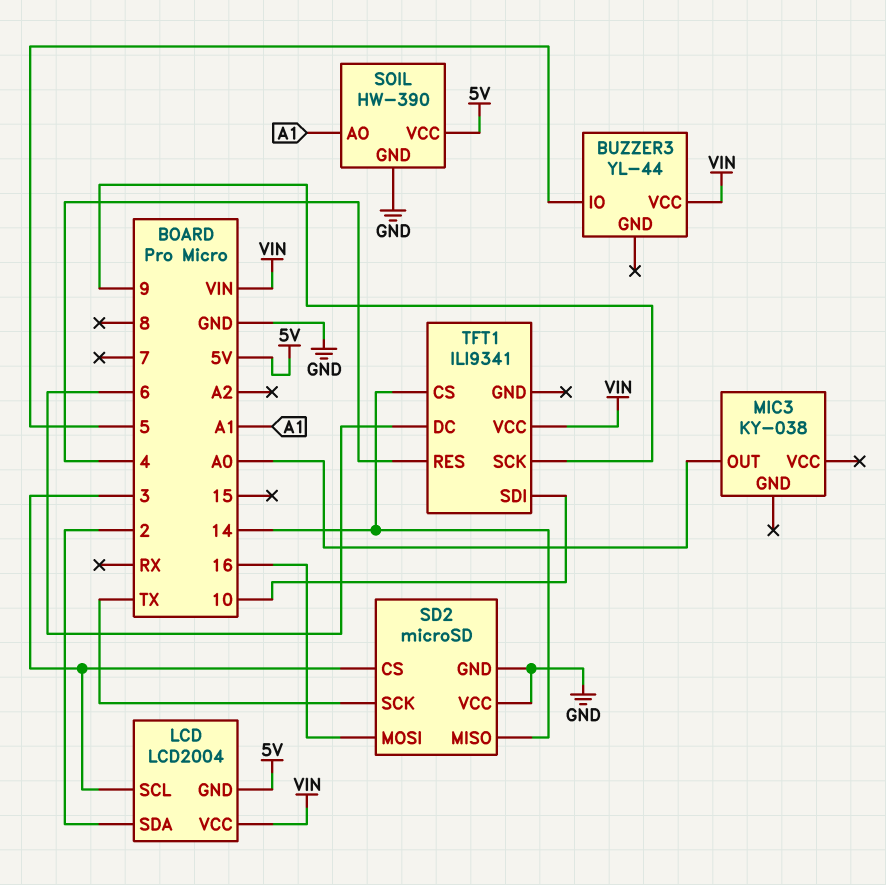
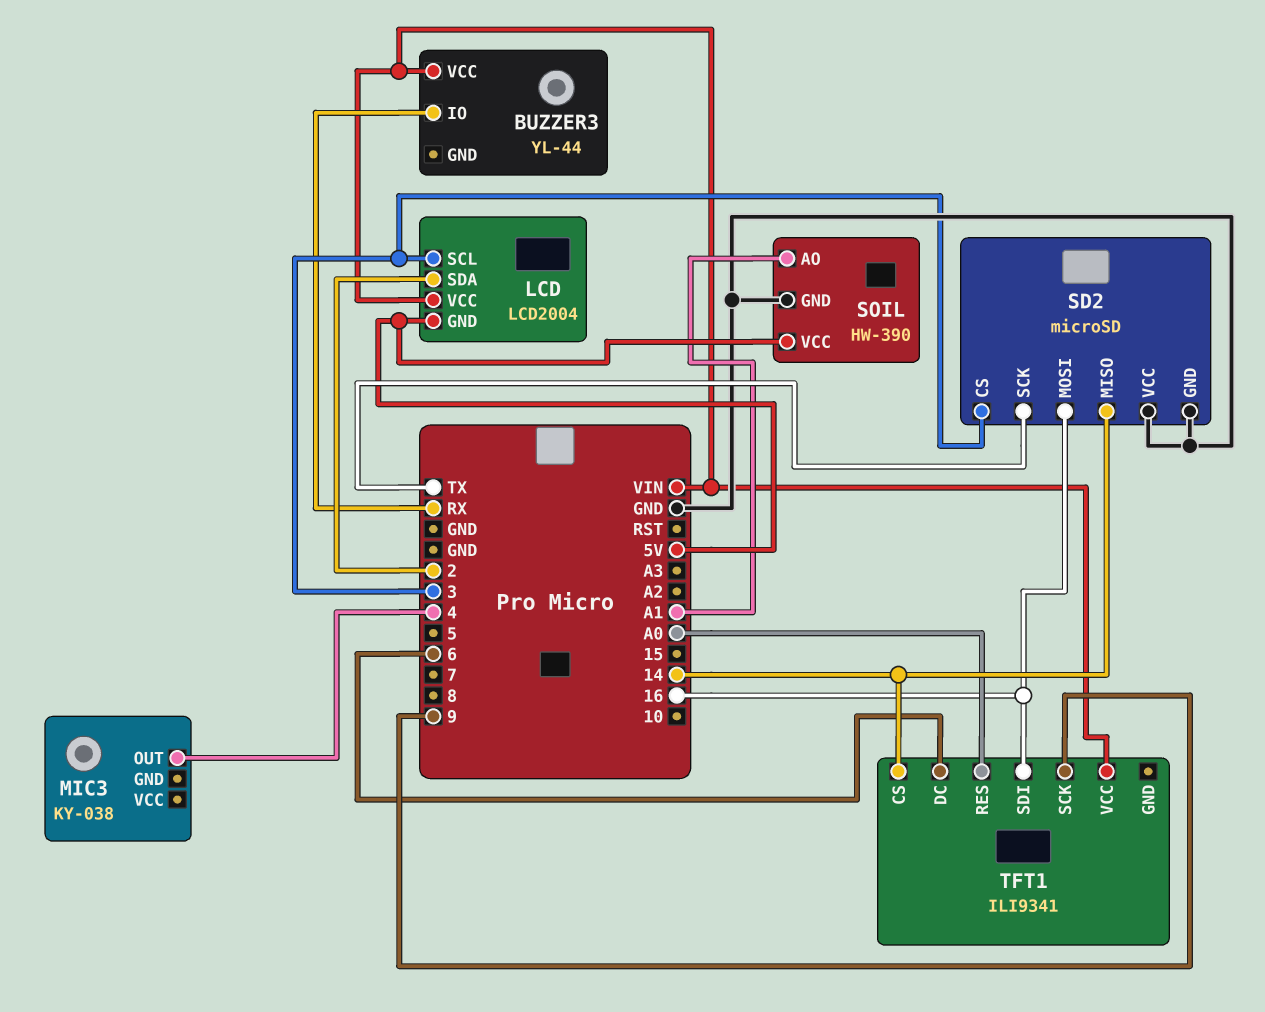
BUZZER3 pin IO: 5 -> RX
MIC3 pin OUT: A0 -> 4
TFT1 pin RES: 4 -> A0
TFT1 pin SDI: 10 -> 16

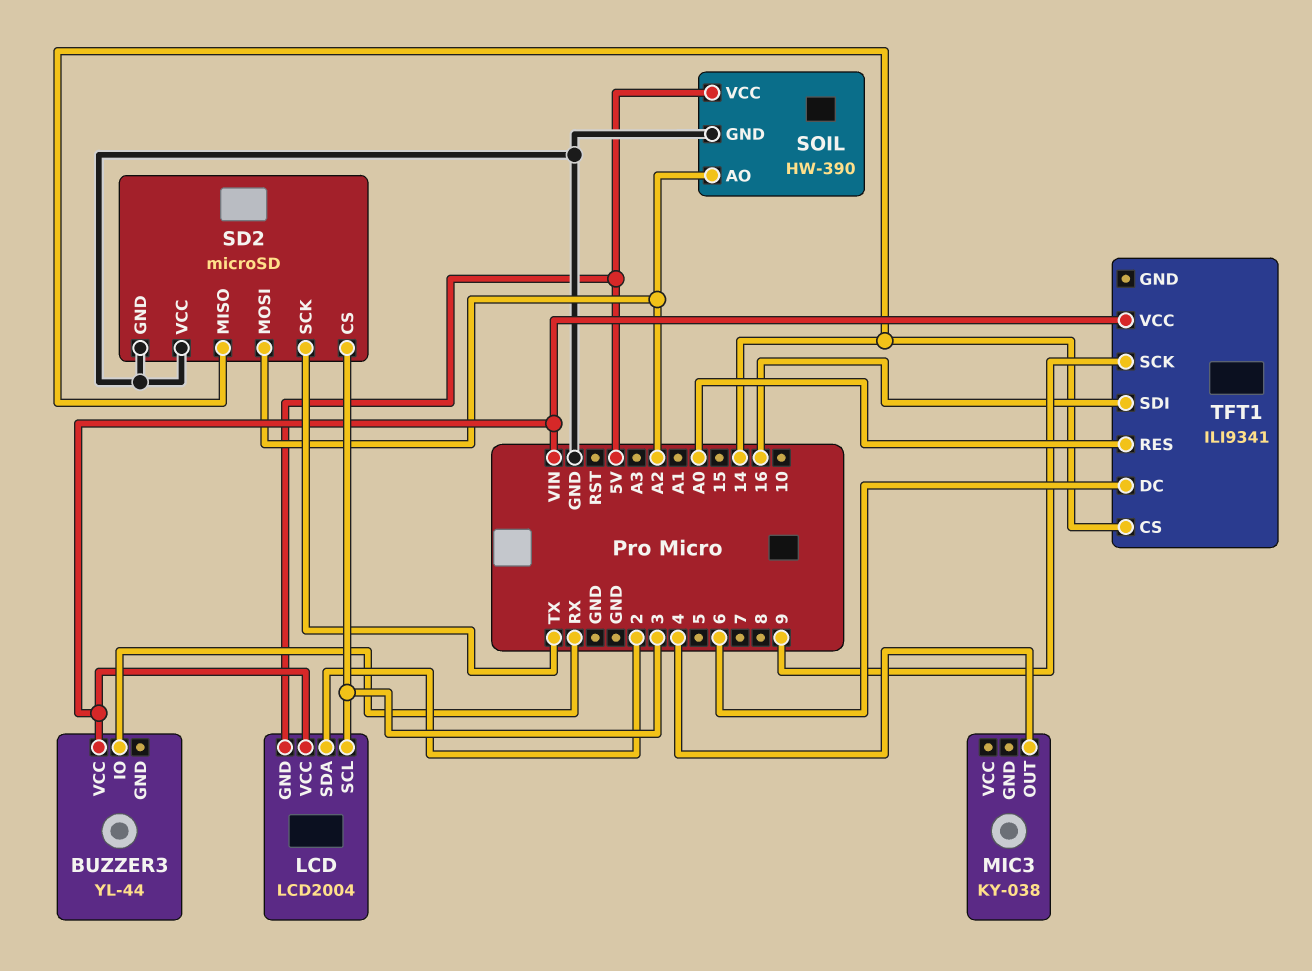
SD2 pin MOSI: 16 -> A2
SOIL pin AO: A1 -> A2

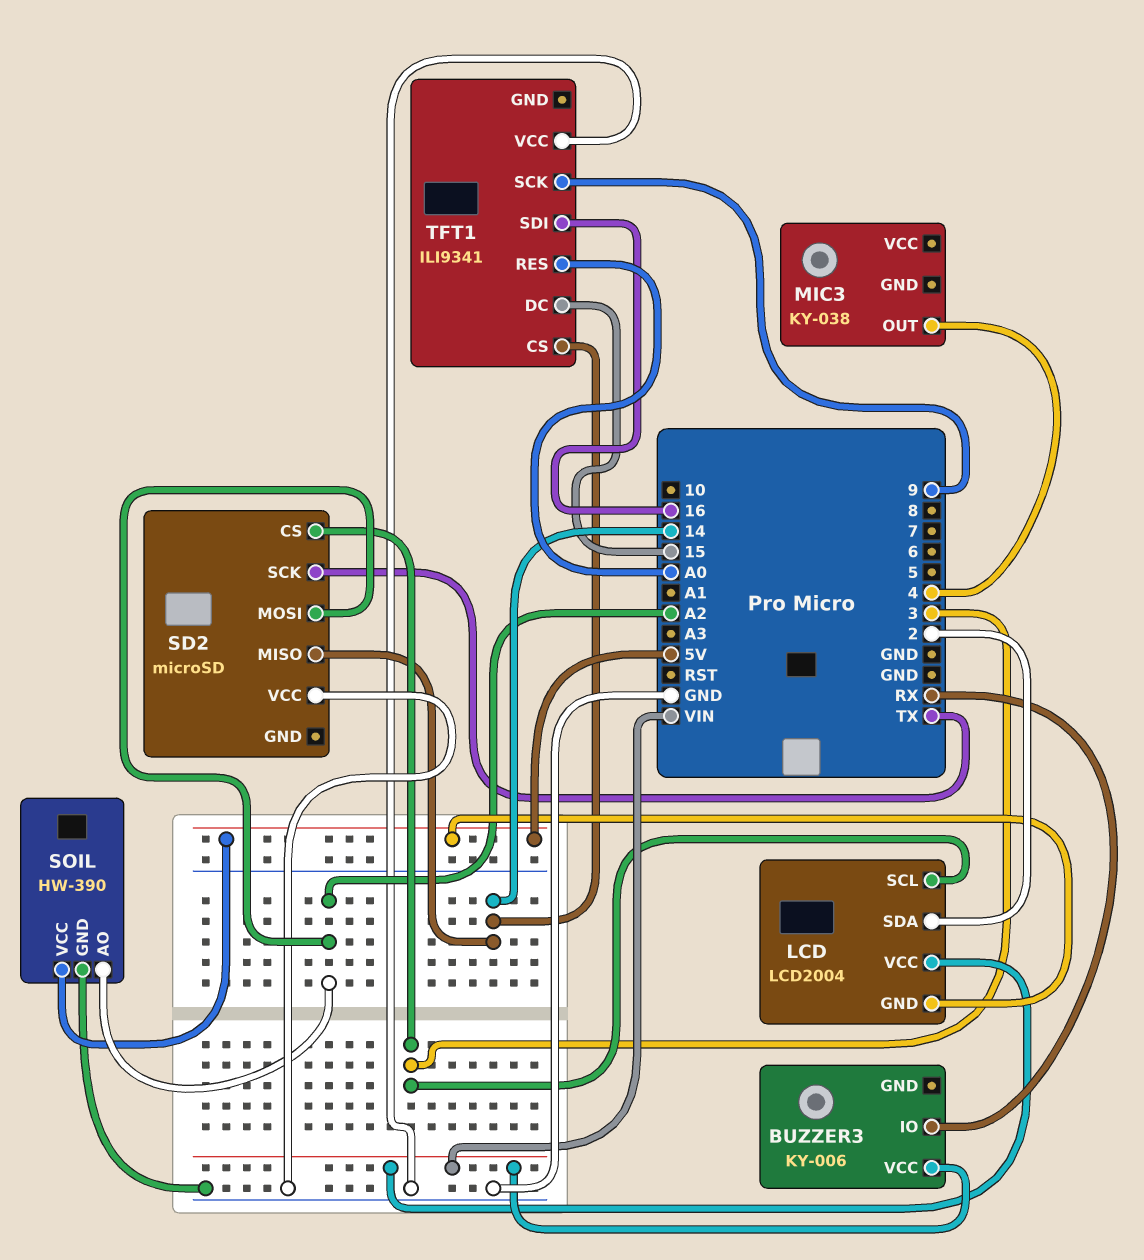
BUZZER3: YL-44 -> KY-006
SD2 pin GND: GND -> none
TFT1 pin DC: 6 -> 15
TFT1 pin VCC: VIN -> GND

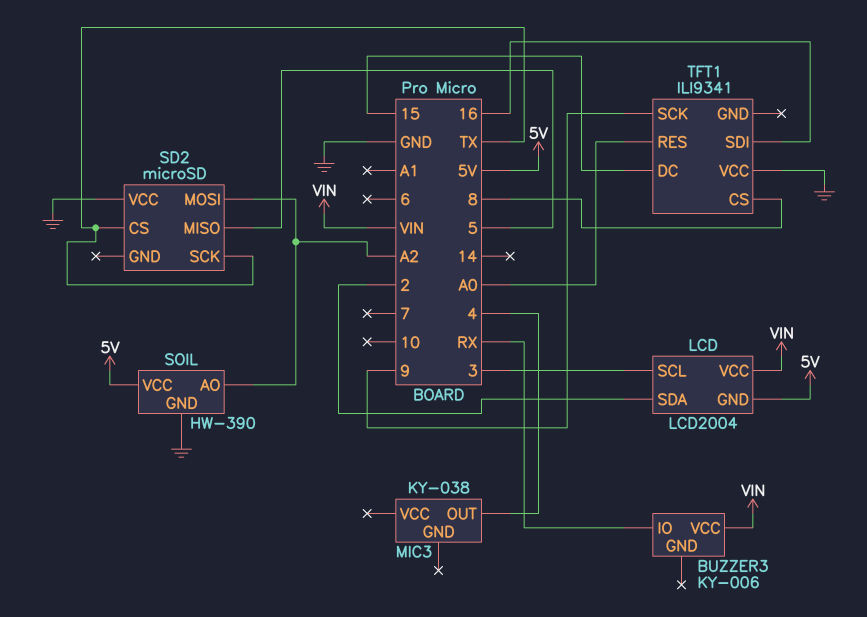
SD2 pin CS: 3 -> TX
SD2 pin MISO: 14 -> 5
TFT1 pin CS: 14 -> 8

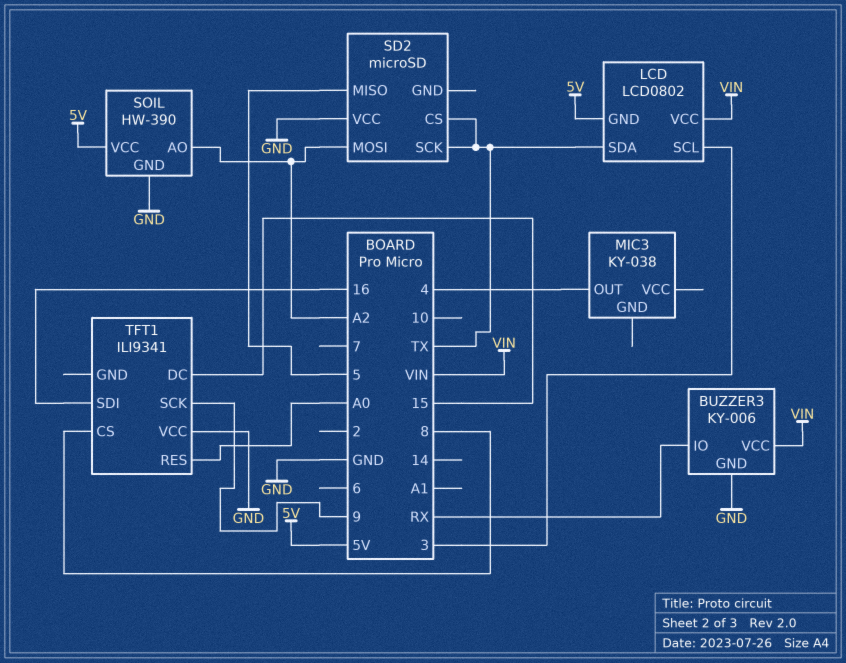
BUZZER3 pin GND: none -> GND
LCD: LCD2004 -> LCD0802
LCD pin SDA: 2 -> TX

